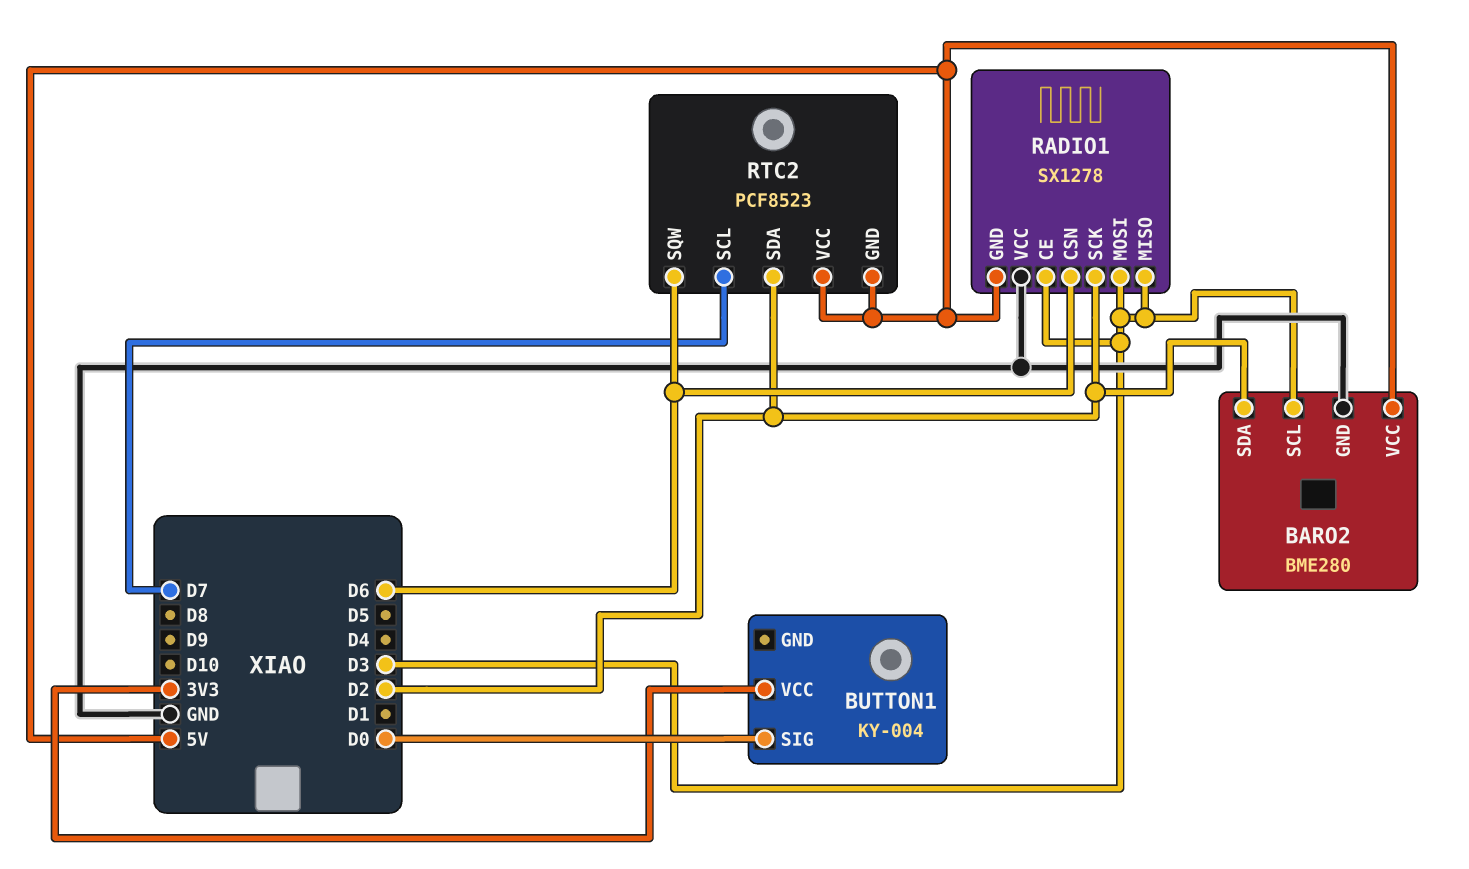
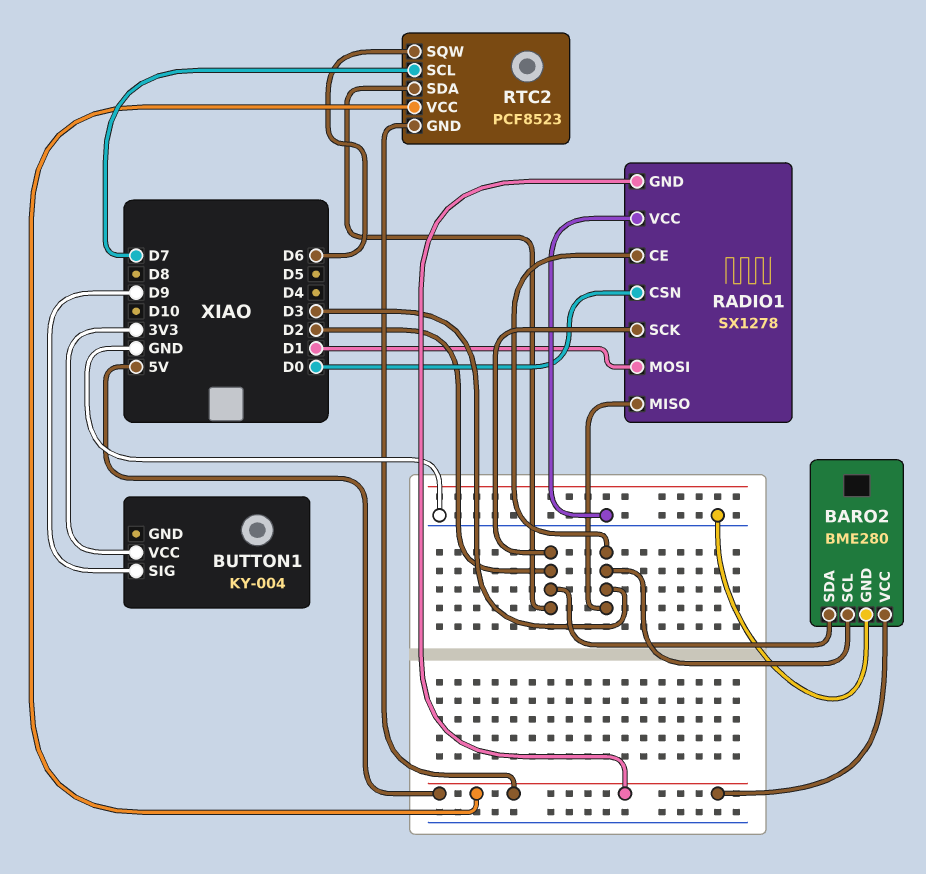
BUTTON1 pin SIG: D0 -> D9
RADIO1 pin CSN: D6 -> D0
RADIO1 pin MOSI: D3 -> D1

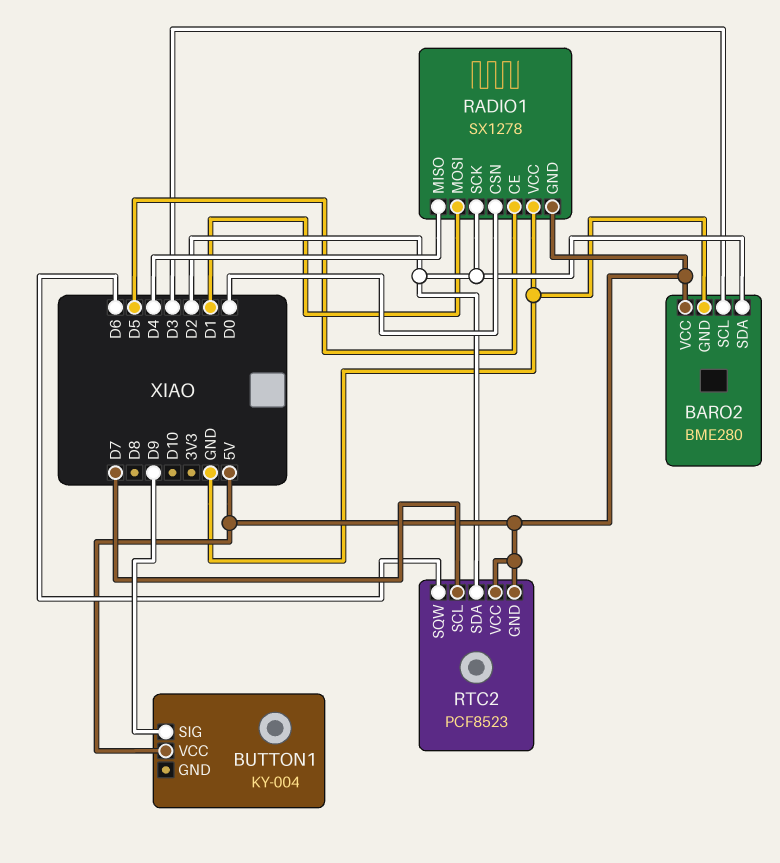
BUTTON1 pin VCC: 3V3 -> 5V
RADIO1 pin CE: D3 -> D5
RADIO1 pin MISO: D3 -> D4

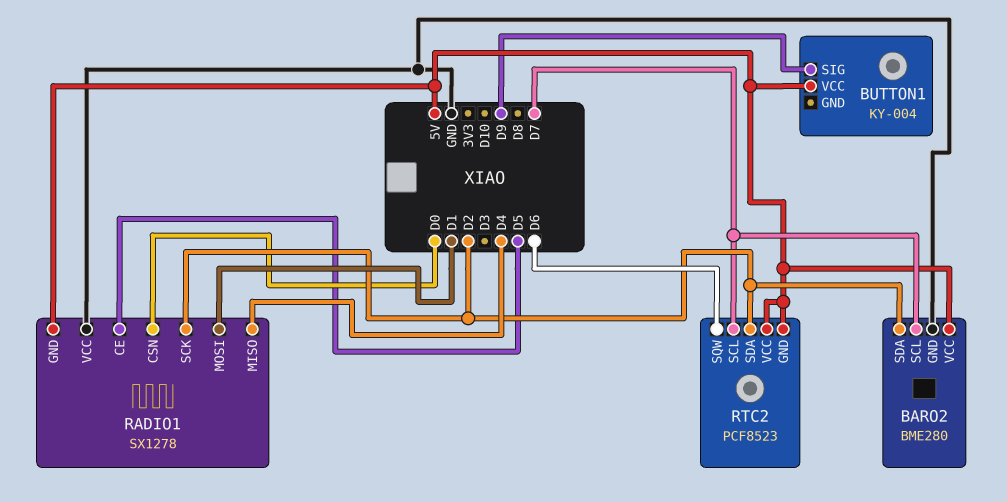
BARO2 pin SCL: D3 -> D7

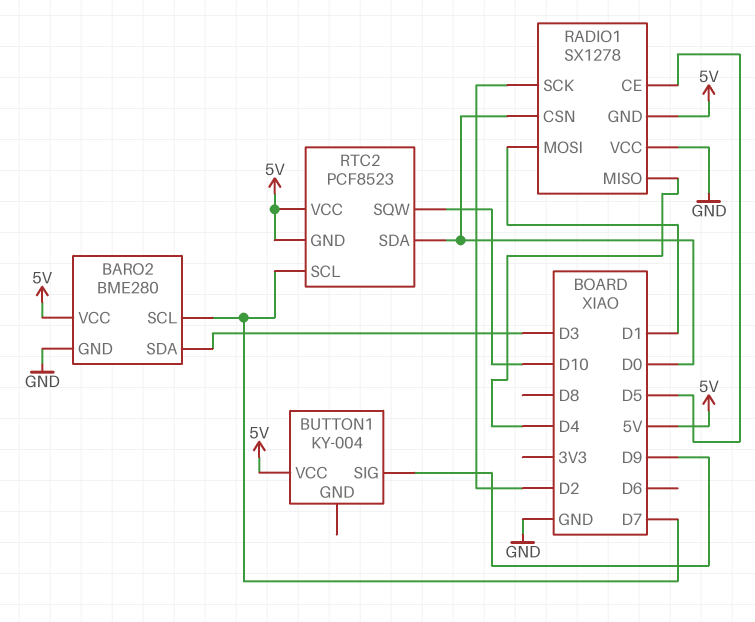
BARO2 pin SDA: D2 -> D3
RTC2 pin SDA: D2 -> D0
RTC2 pin SQW: D6 -> D10

